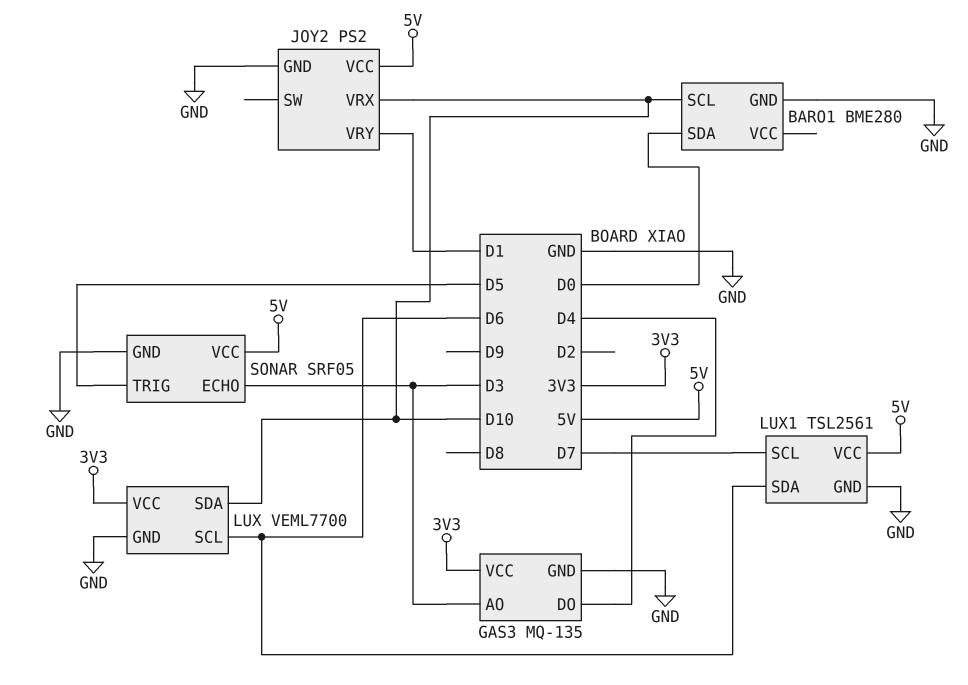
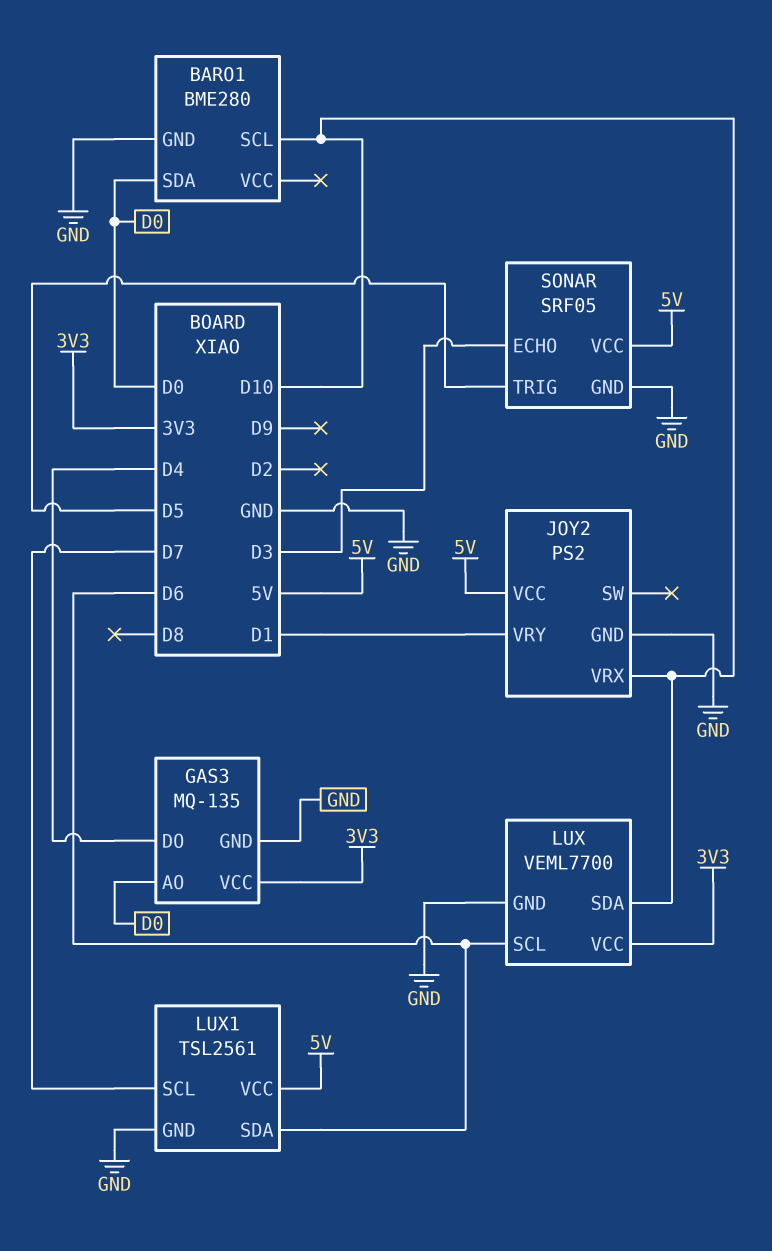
GAS3 pin AO: D3 -> D0

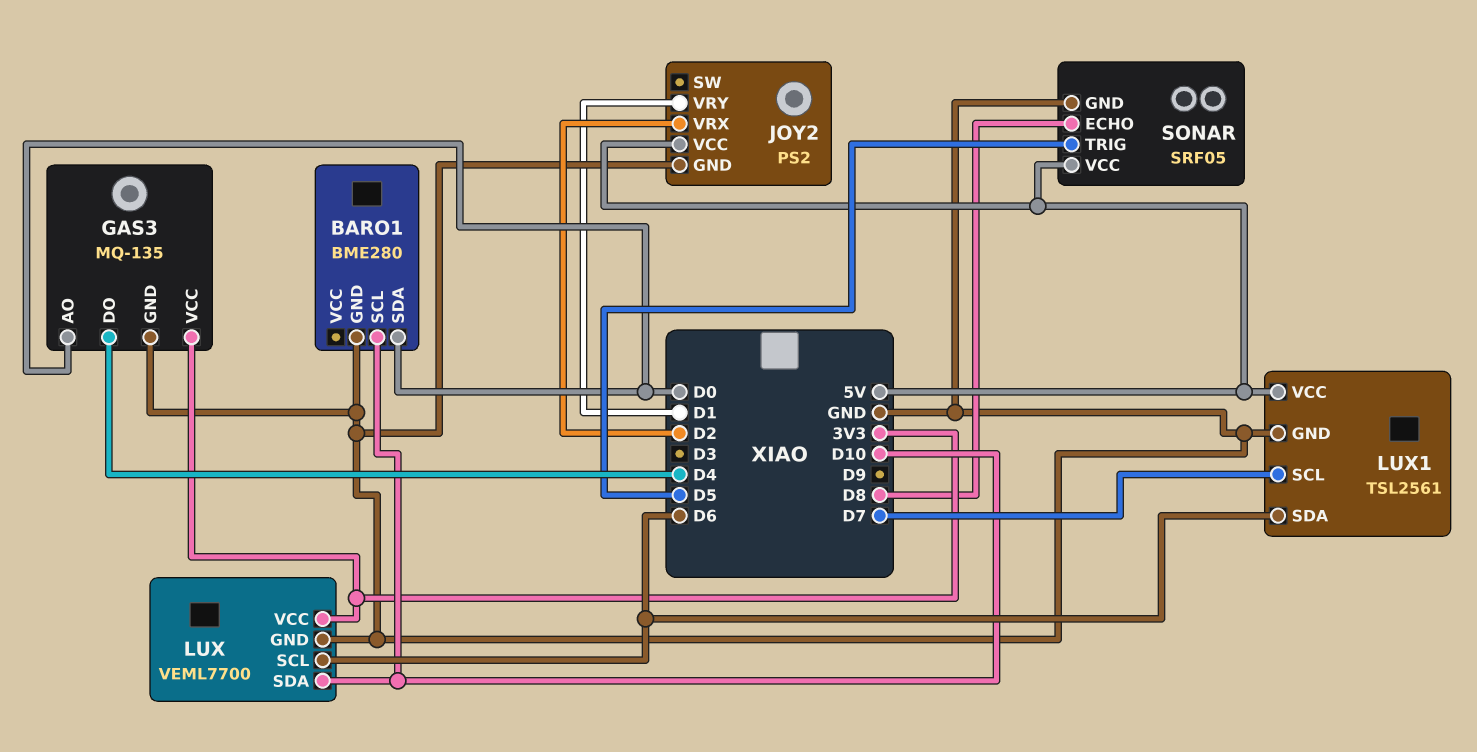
JOY2 pin VRX: D10 -> D2
SONAR pin ECHO: D3 -> D8

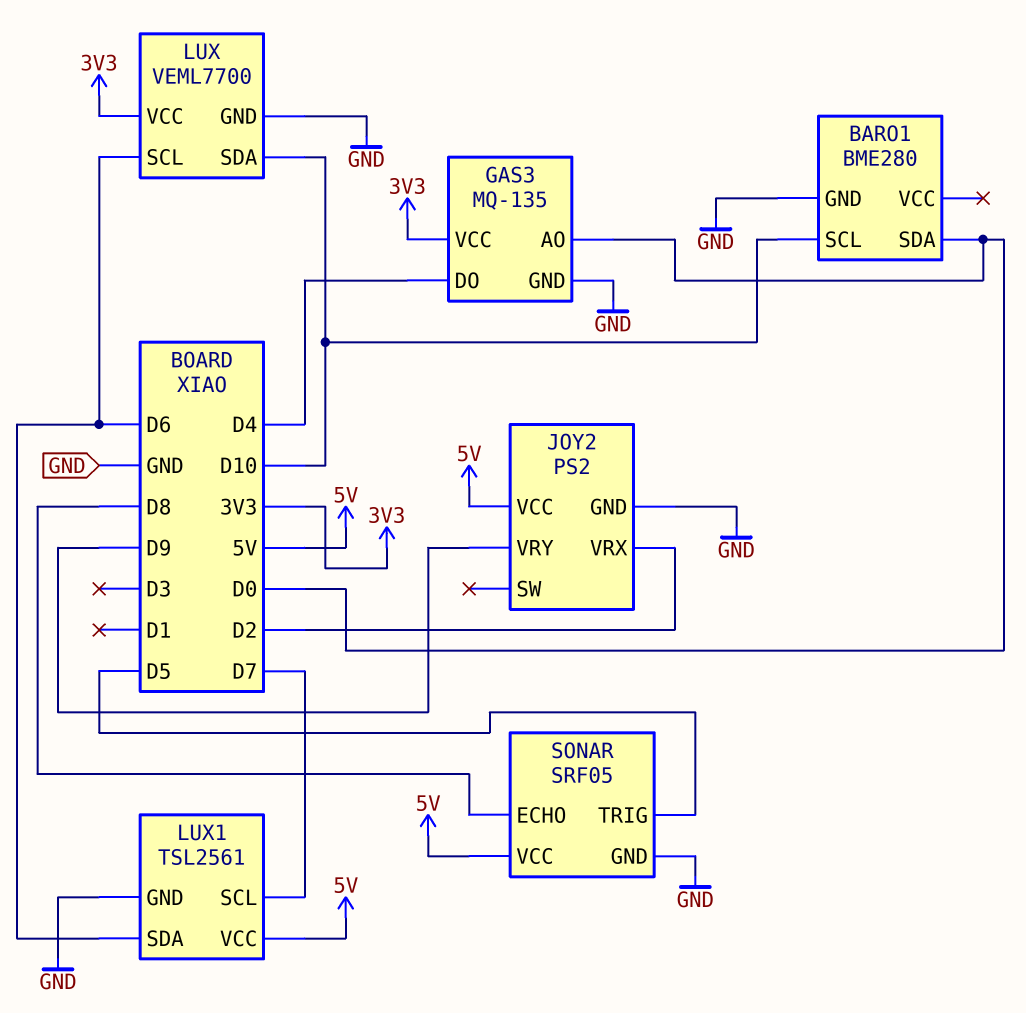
JOY2 pin VRY: D1 -> D9

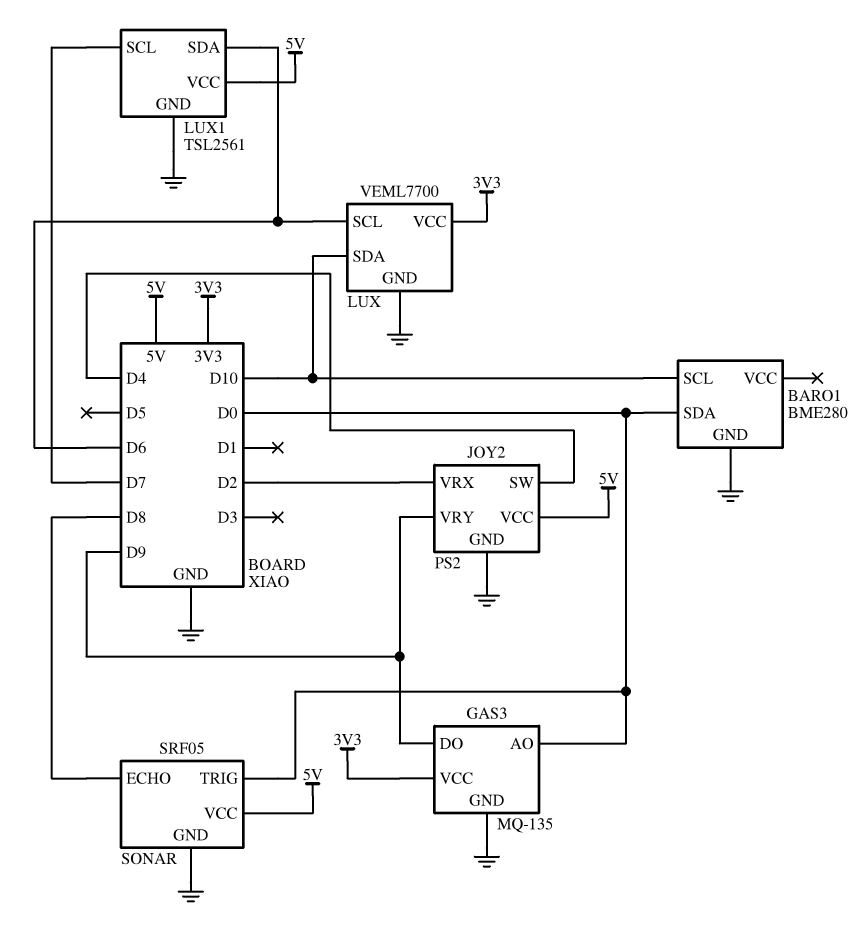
GAS3 pin DO: D4 -> D9
JOY2 pin SW: none -> D4
SONAR pin TRIG: D5 -> D0

